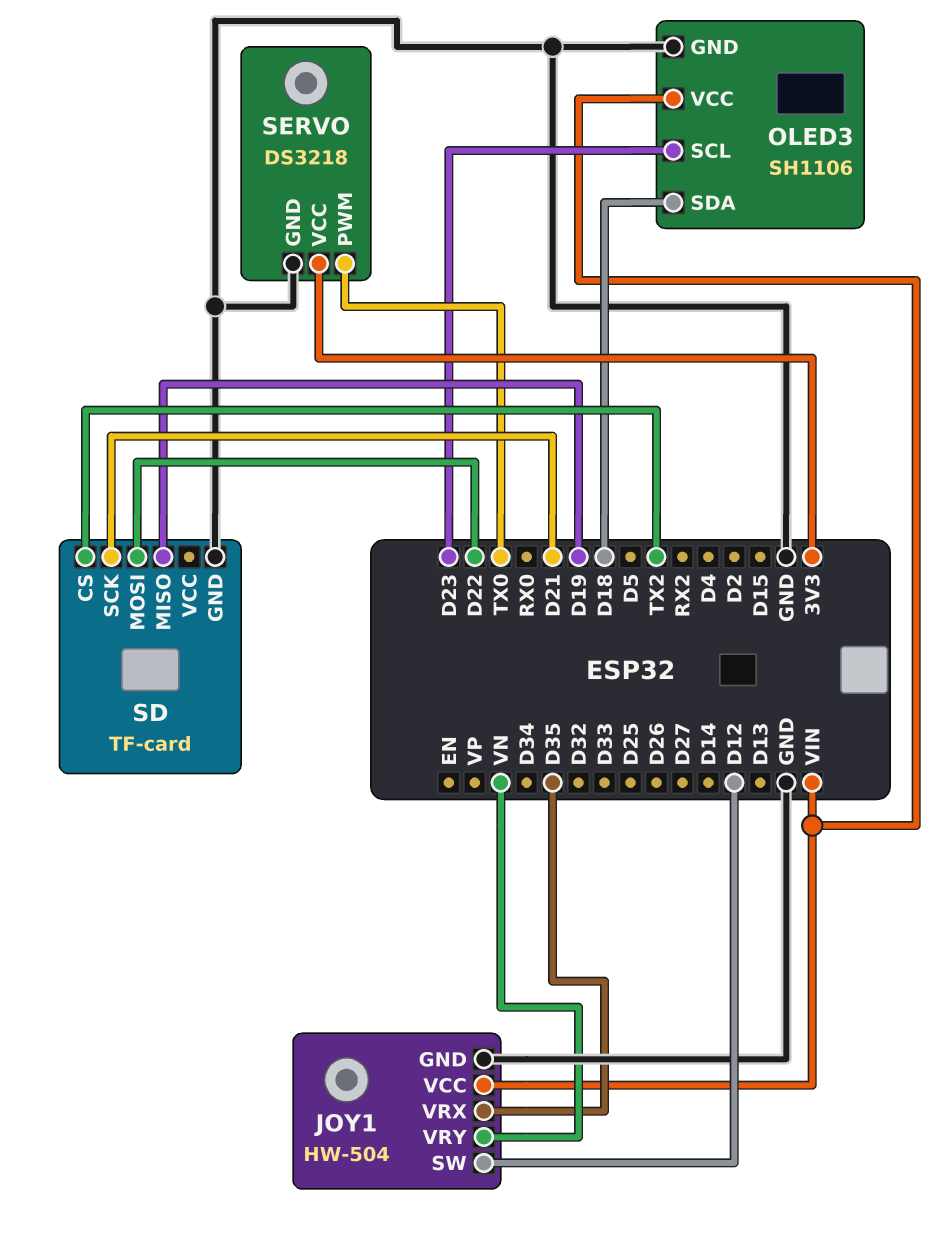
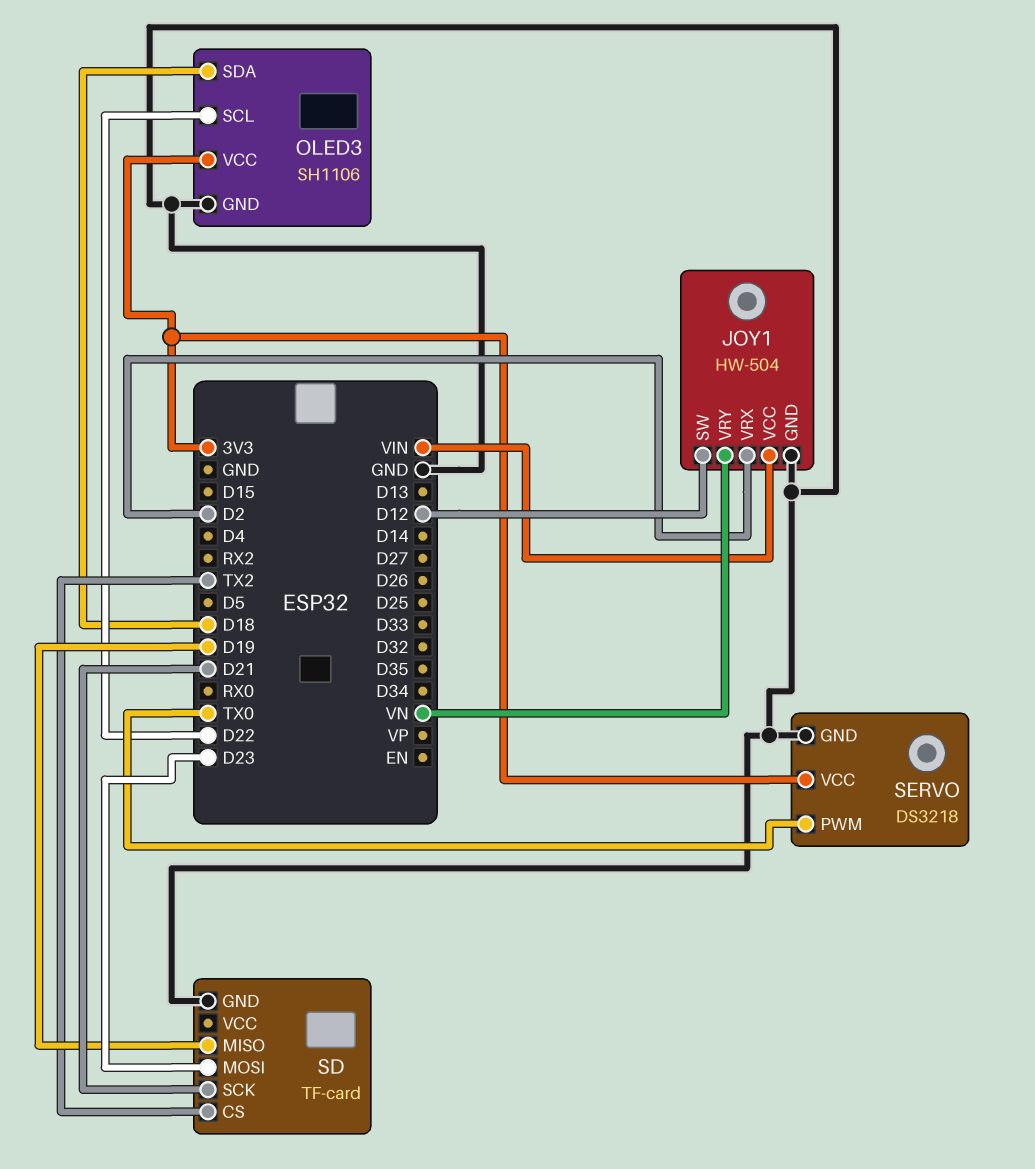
JOY1 pin VRX: D35 -> D2
OLED3 pin SCL: D23 -> D22
OLED3 pin VCC: VIN -> 3V3
SD pin MOSI: D22 -> D23

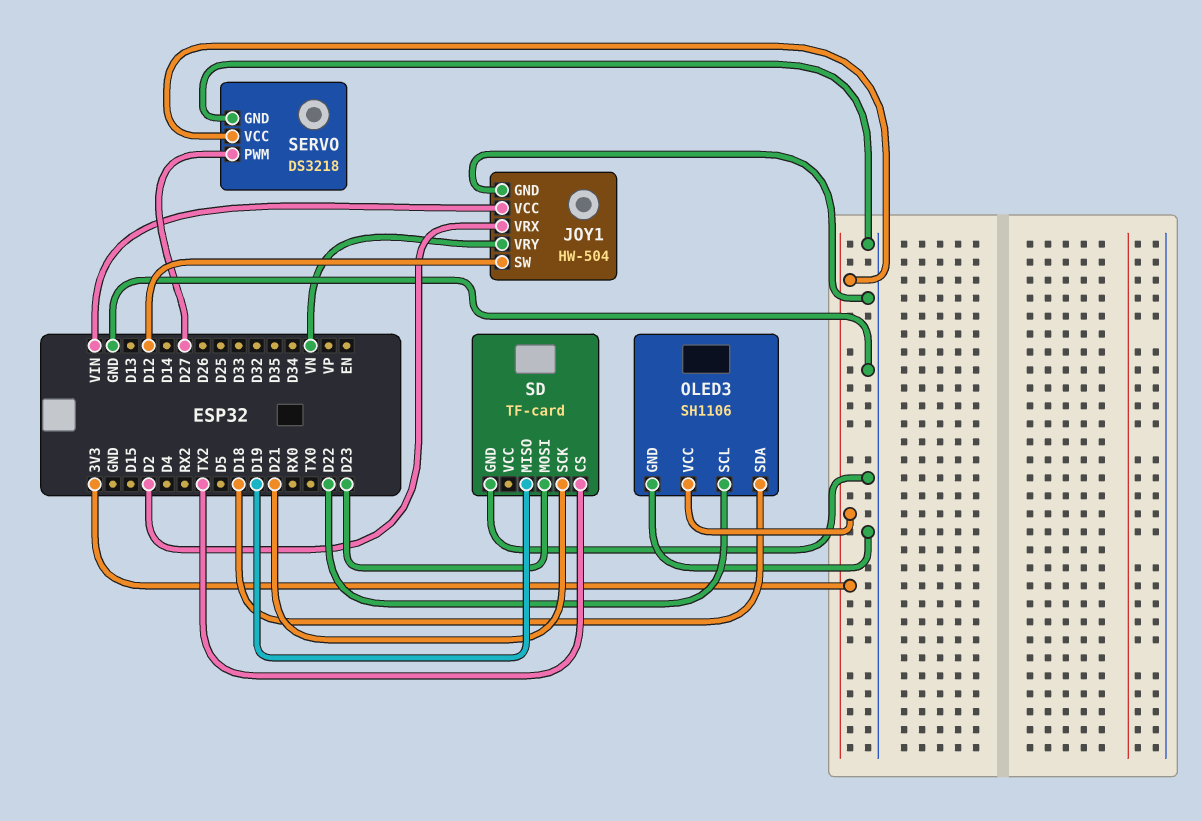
SERVO pin PWM: TX0 -> D27

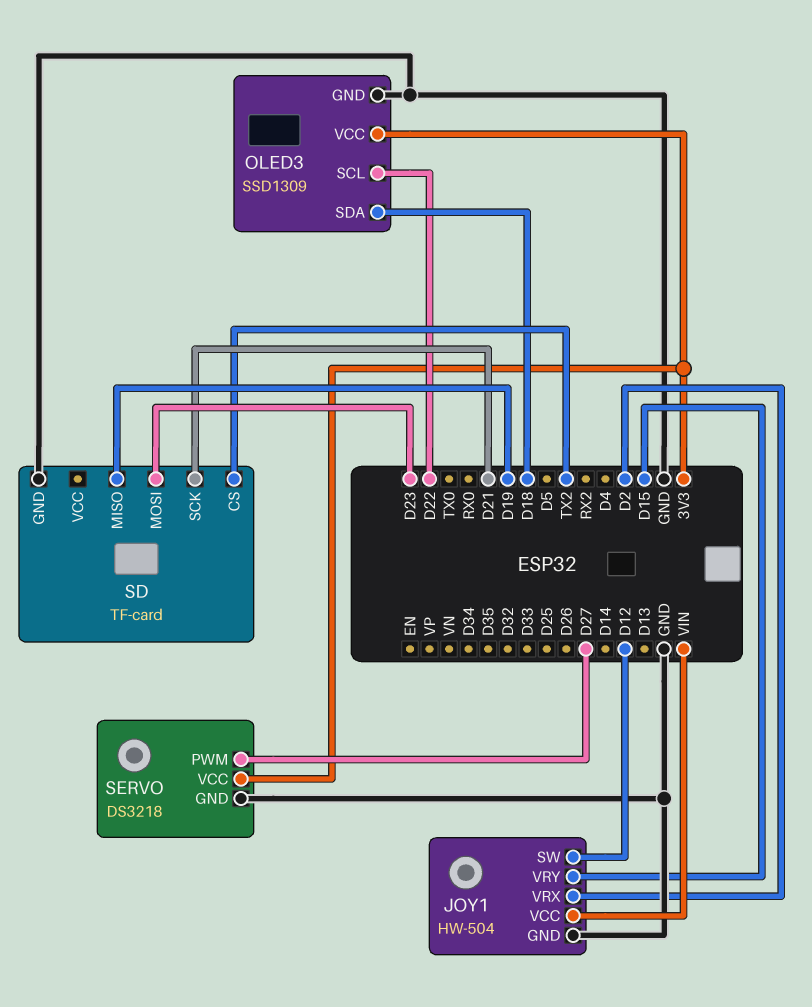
JOY1 pin VRY: VN -> D15
OLED3: SH1106 -> SSD1309

